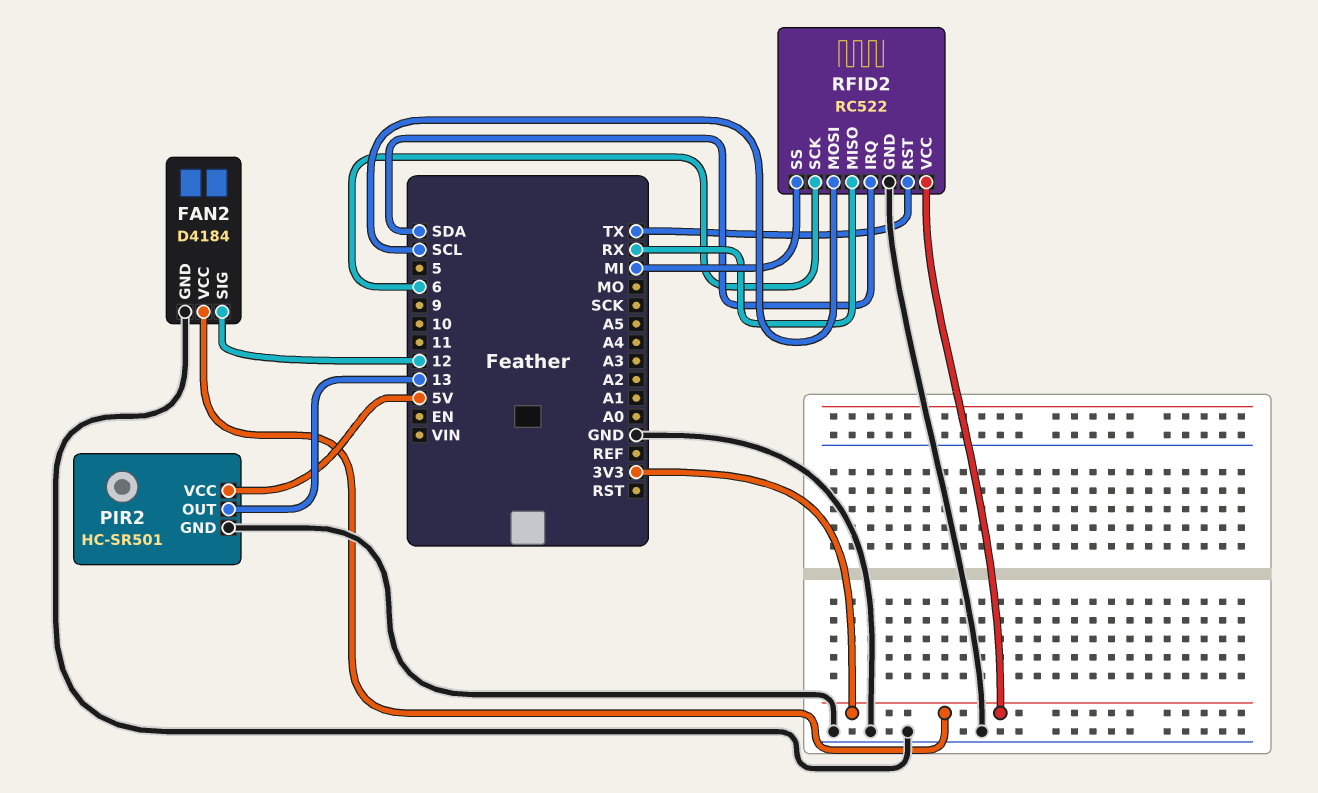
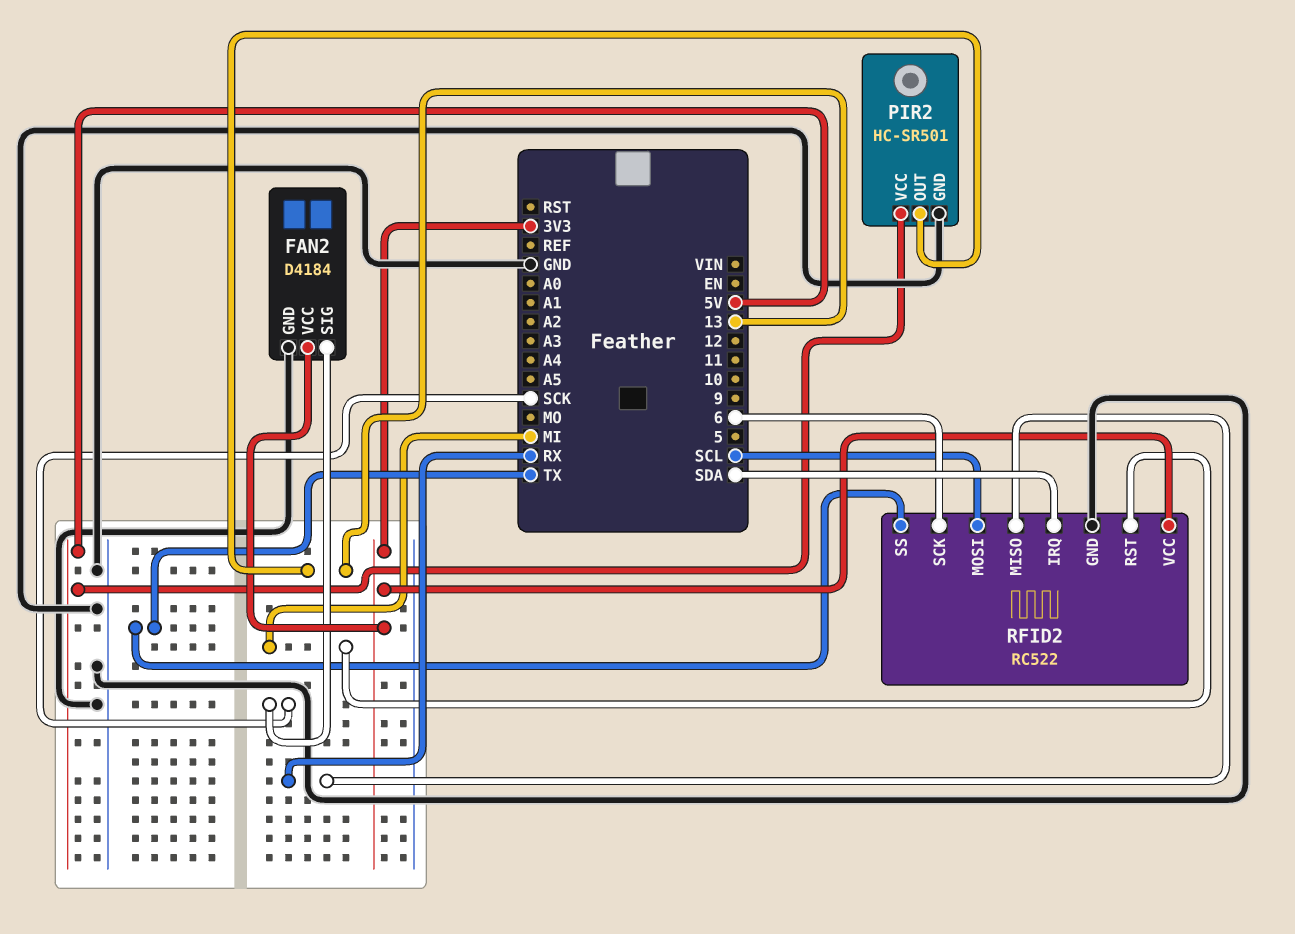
FAN2 pin SIG: 12 -> SCK
RFID2 pin RST: TX -> MI
RFID2 pin SS: MI -> TX

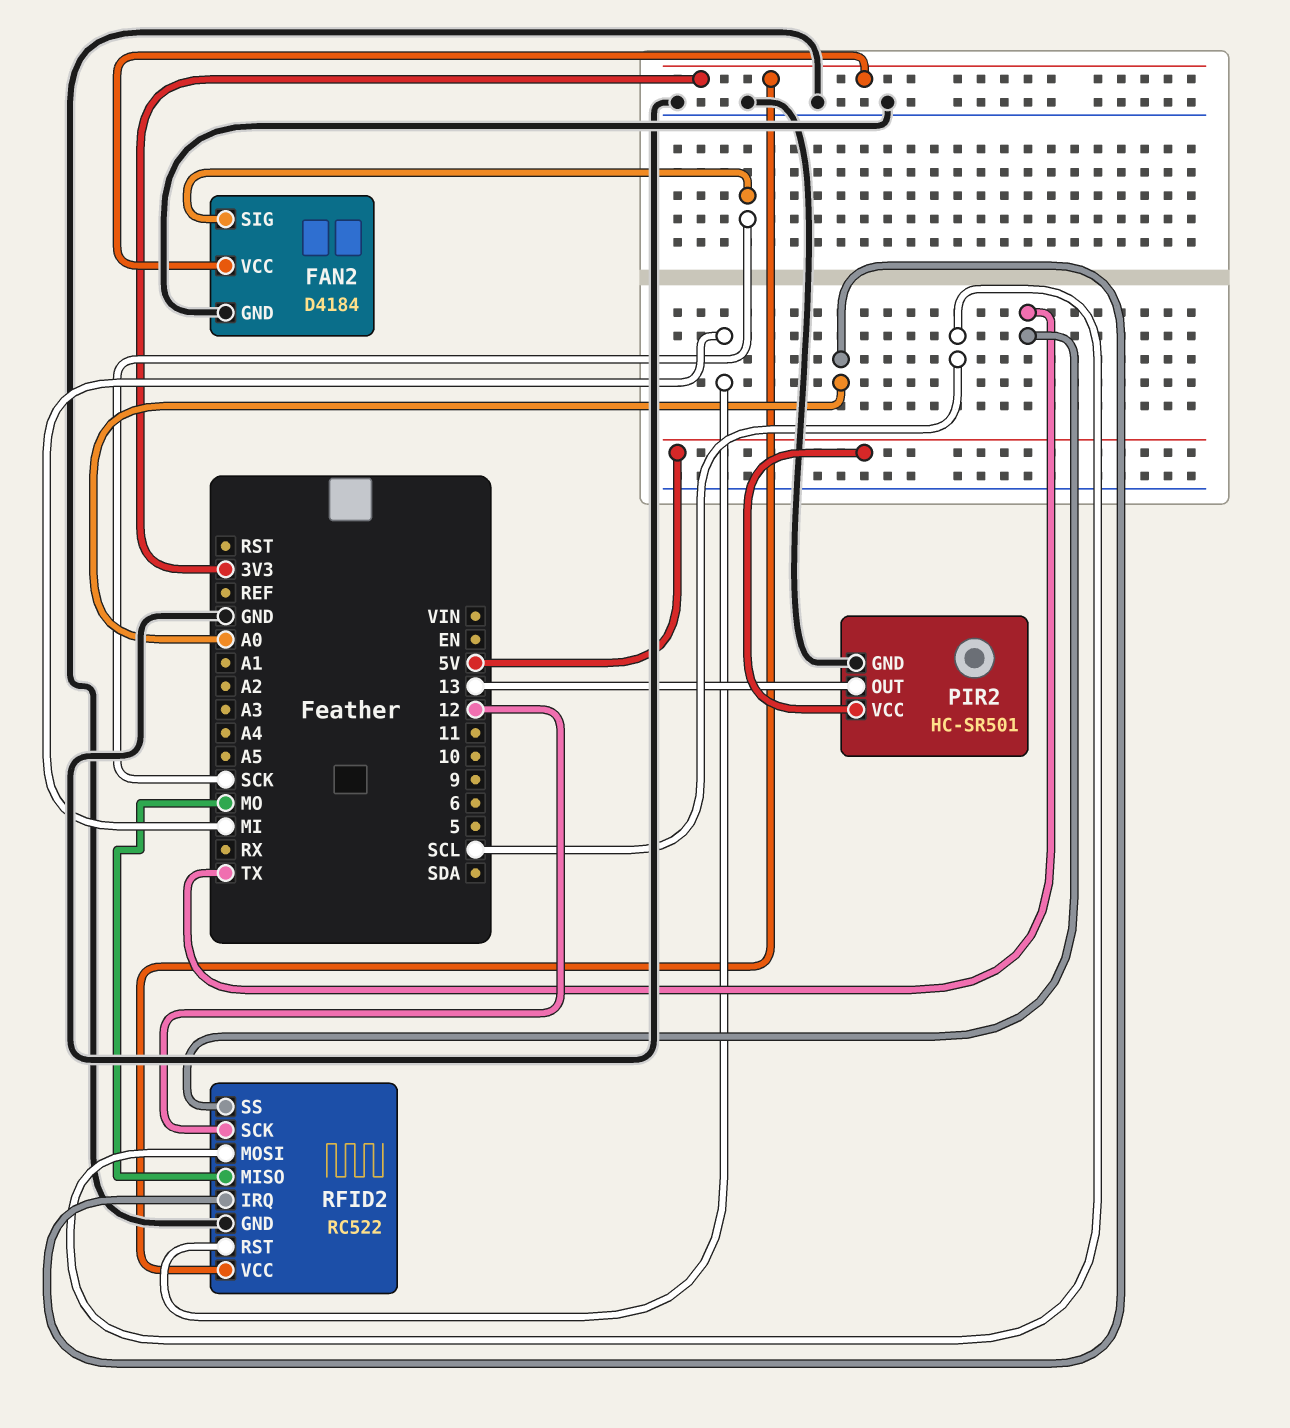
RFID2 pin IRQ: SDA -> A0
RFID2 pin MISO: RX -> MO
RFID2 pin SCK: 6 -> 12

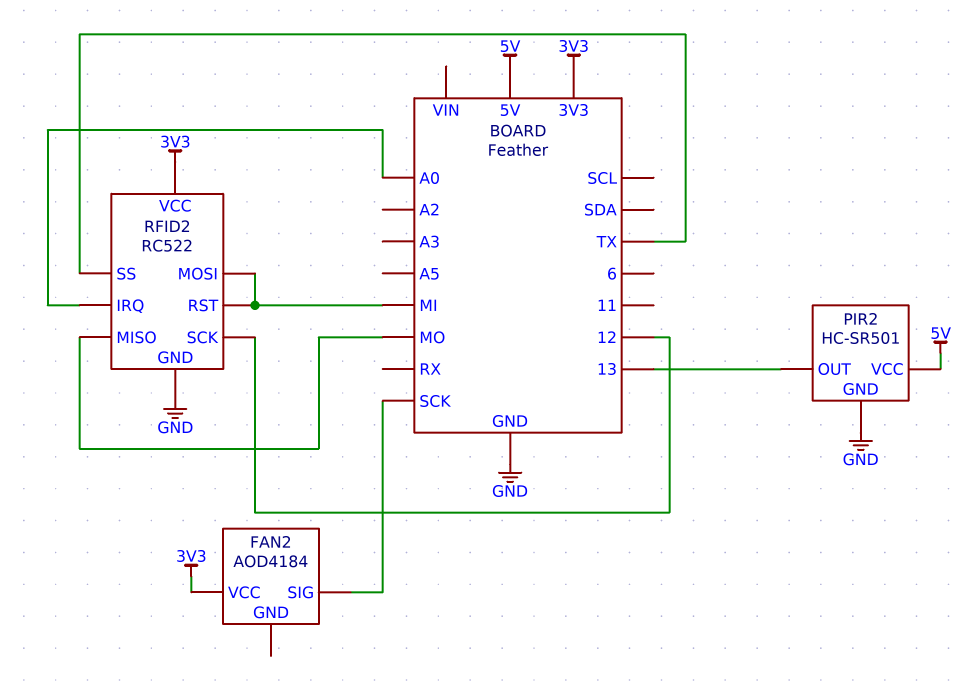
FAN2: D4184 -> AOD4184
FAN2 pin GND: GND -> none
RFID2 pin MOSI: SCL -> MI

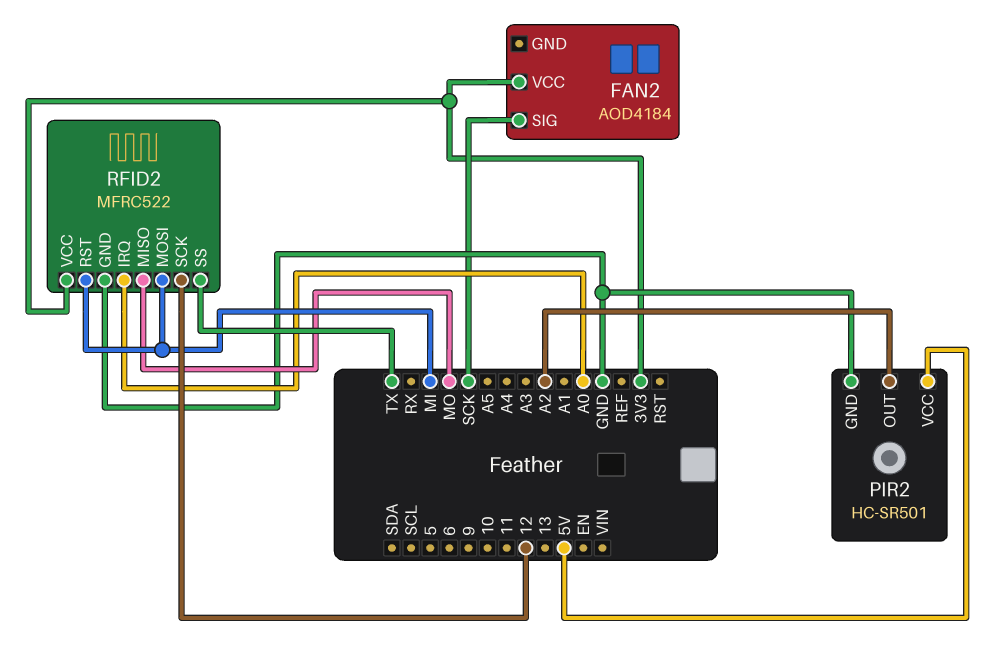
PIR2 pin OUT: 13 -> A2
RFID2: RC522 -> MFRC522

